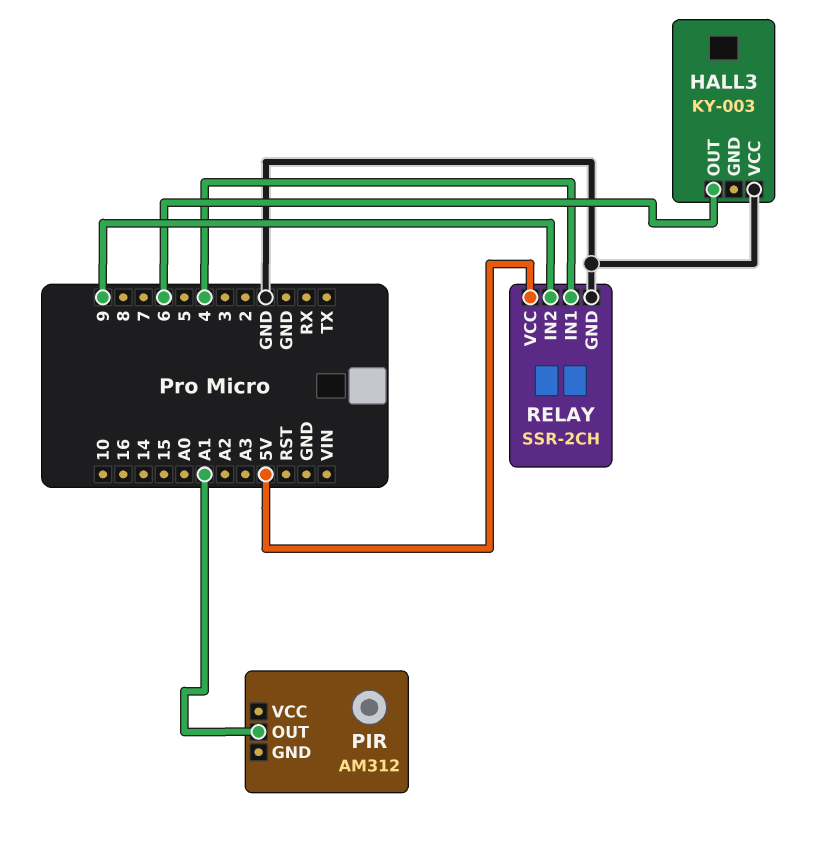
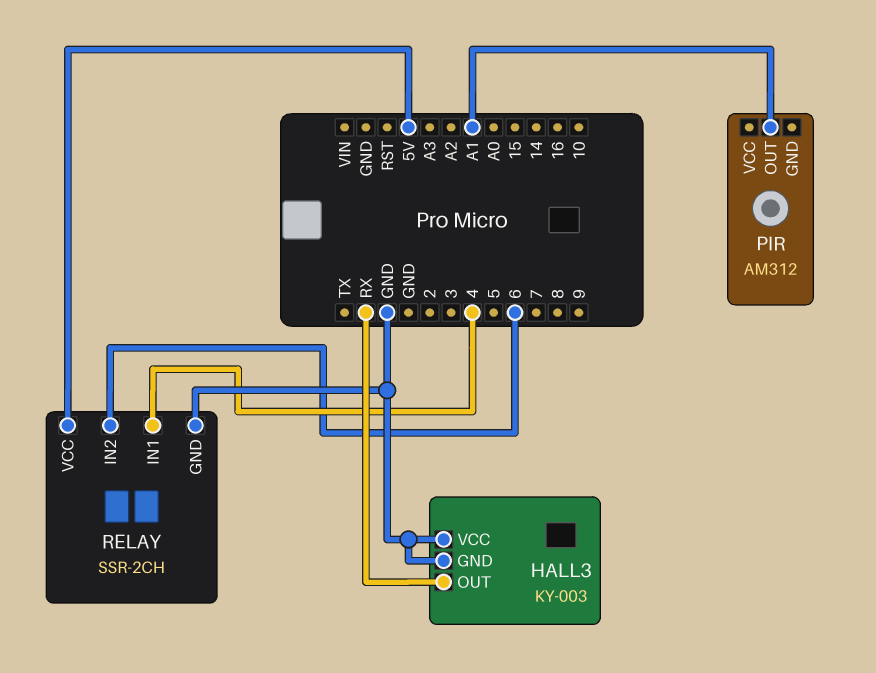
HALL3 pin GND: none -> GND
HALL3 pin OUT: 6 -> RX
RELAY pin IN2: 9 -> 6

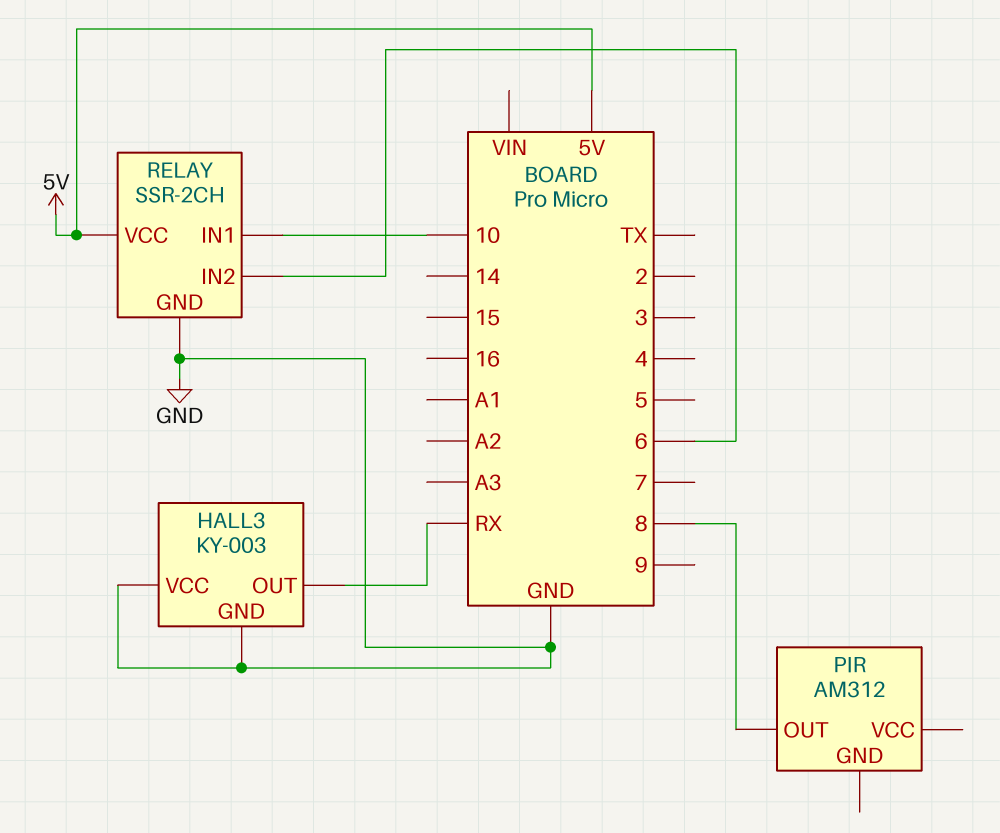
PIR pin OUT: A1 -> 8
RELAY pin IN1: 4 -> 10

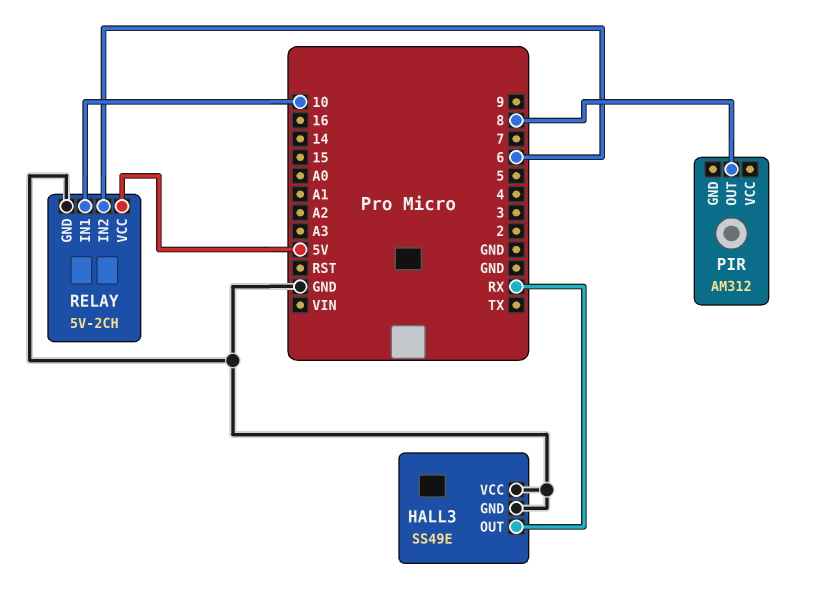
HALL3: KY-003 -> SS49E
RELAY: SSR-2CH -> 5V-2CH

